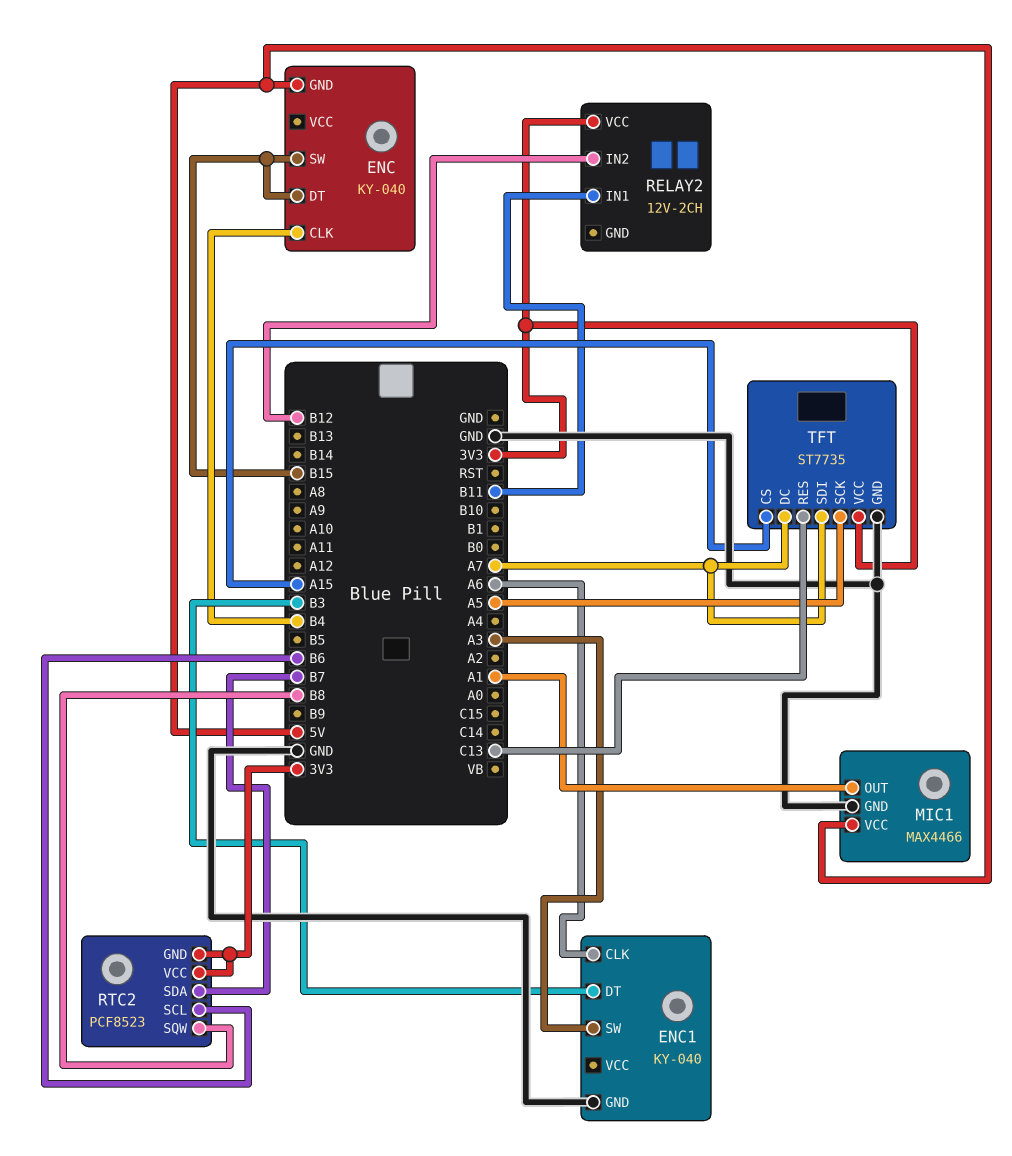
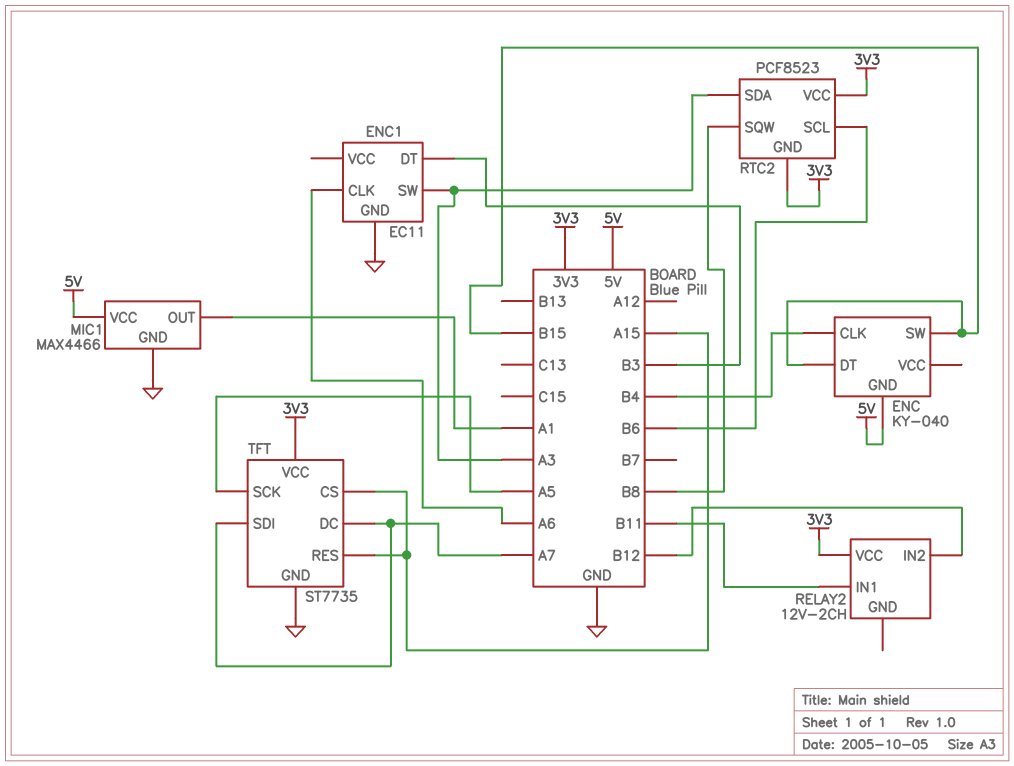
ENC1: KY-040 -> EC11
RTC2 pin SDA: B7 -> A3
TFT pin RES: C13 -> A15

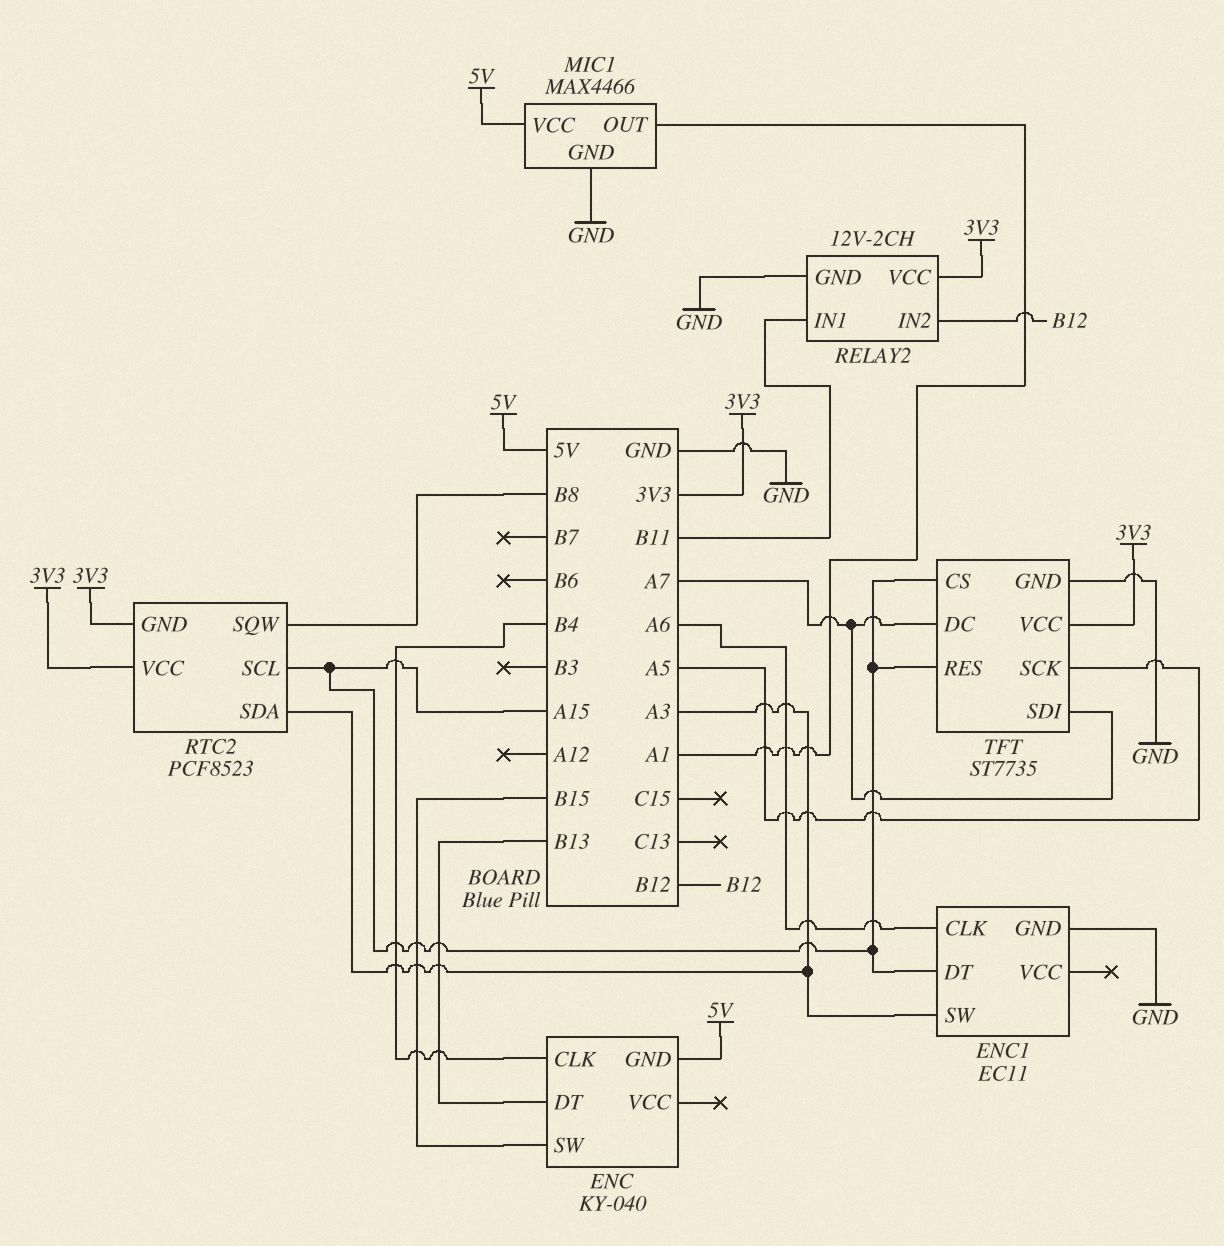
ENC pin DT: B15 -> B13
ENC1 pin DT: B3 -> A15
RELAY2 pin GND: none -> GND
RTC2 pin SCL: B6 -> A15

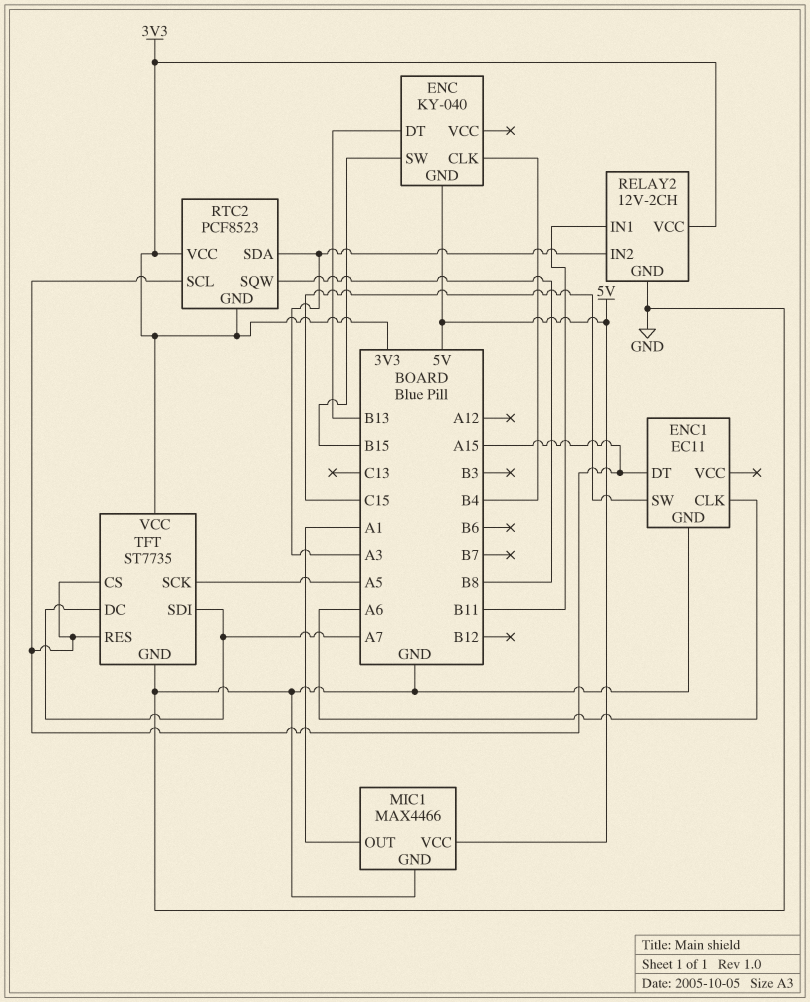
ENC1 pin SW: A3 -> C15
RELAY2 pin IN2: B12 -> A3

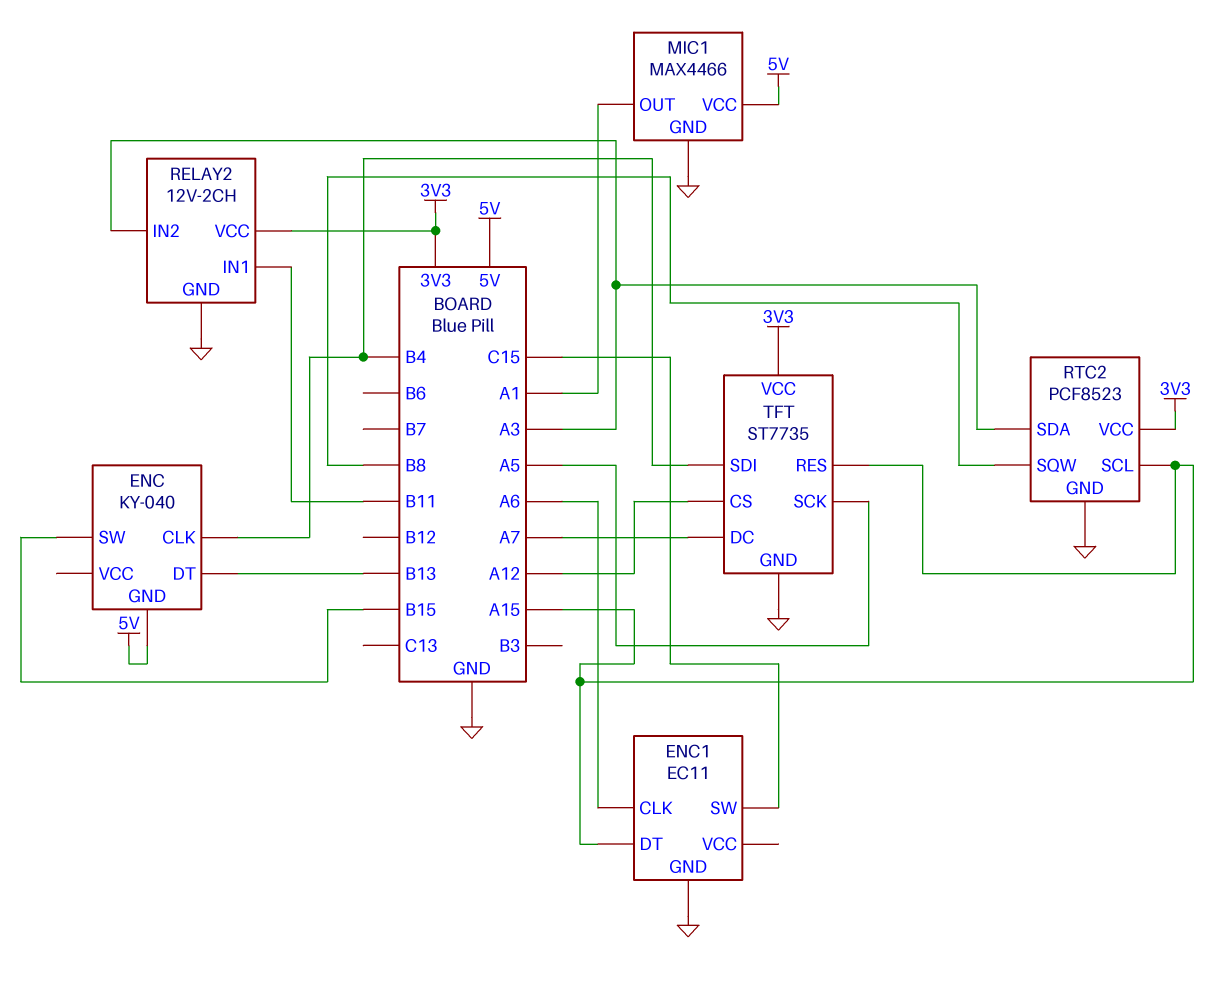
RTC2 pin GND: 3V3 -> GND
TFT pin CS: A15 -> A12
TFT pin SDI: A7 -> B4

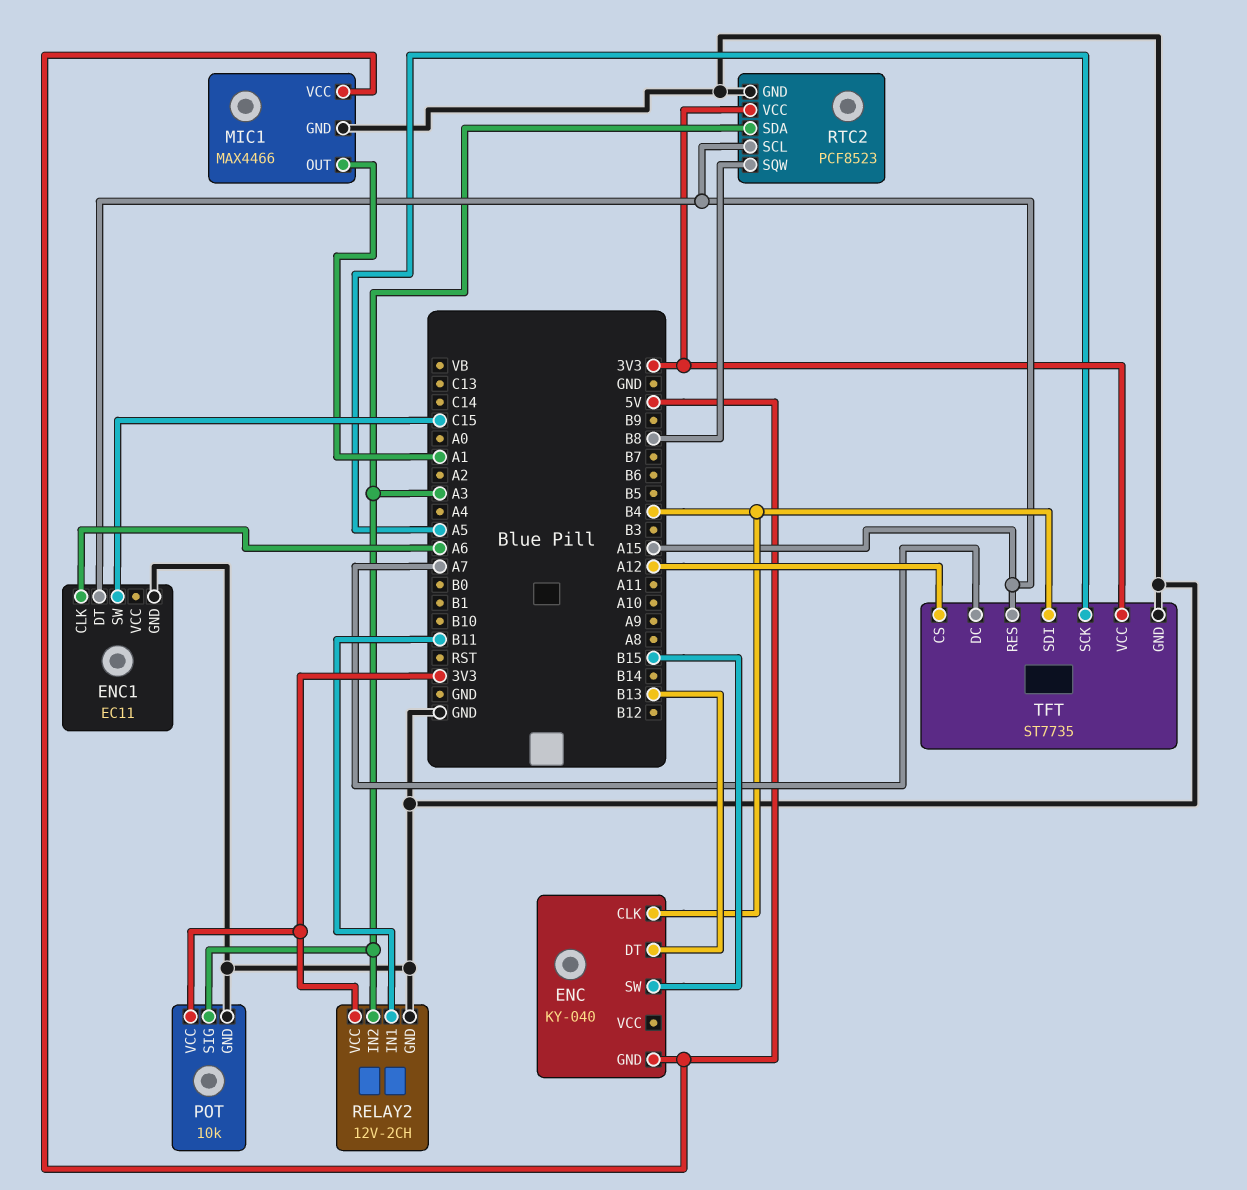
POT: none -> 10k
POT pin GND: none -> GND
POT pin SIG: none -> A3
POT pin VCC: none -> 3V3

